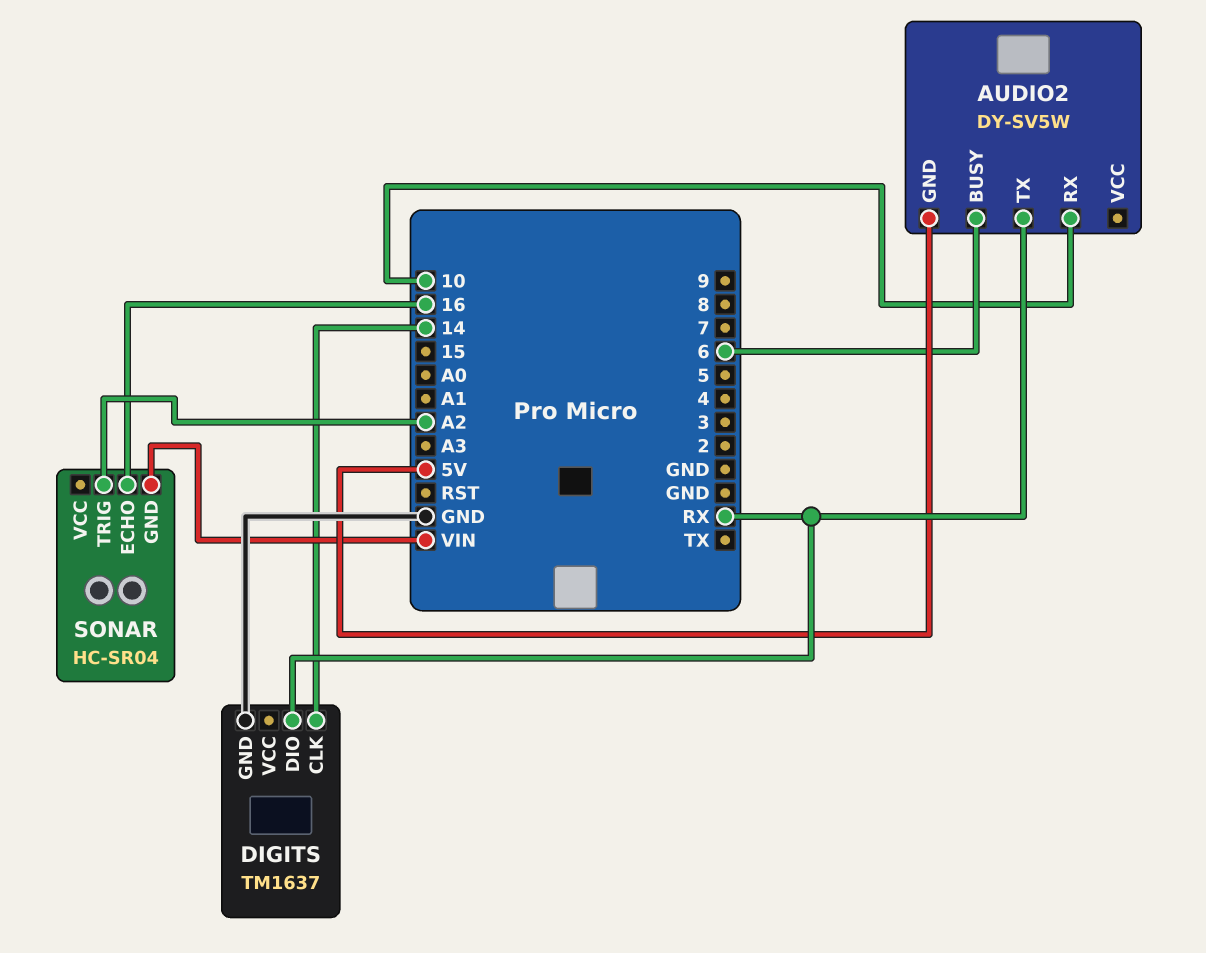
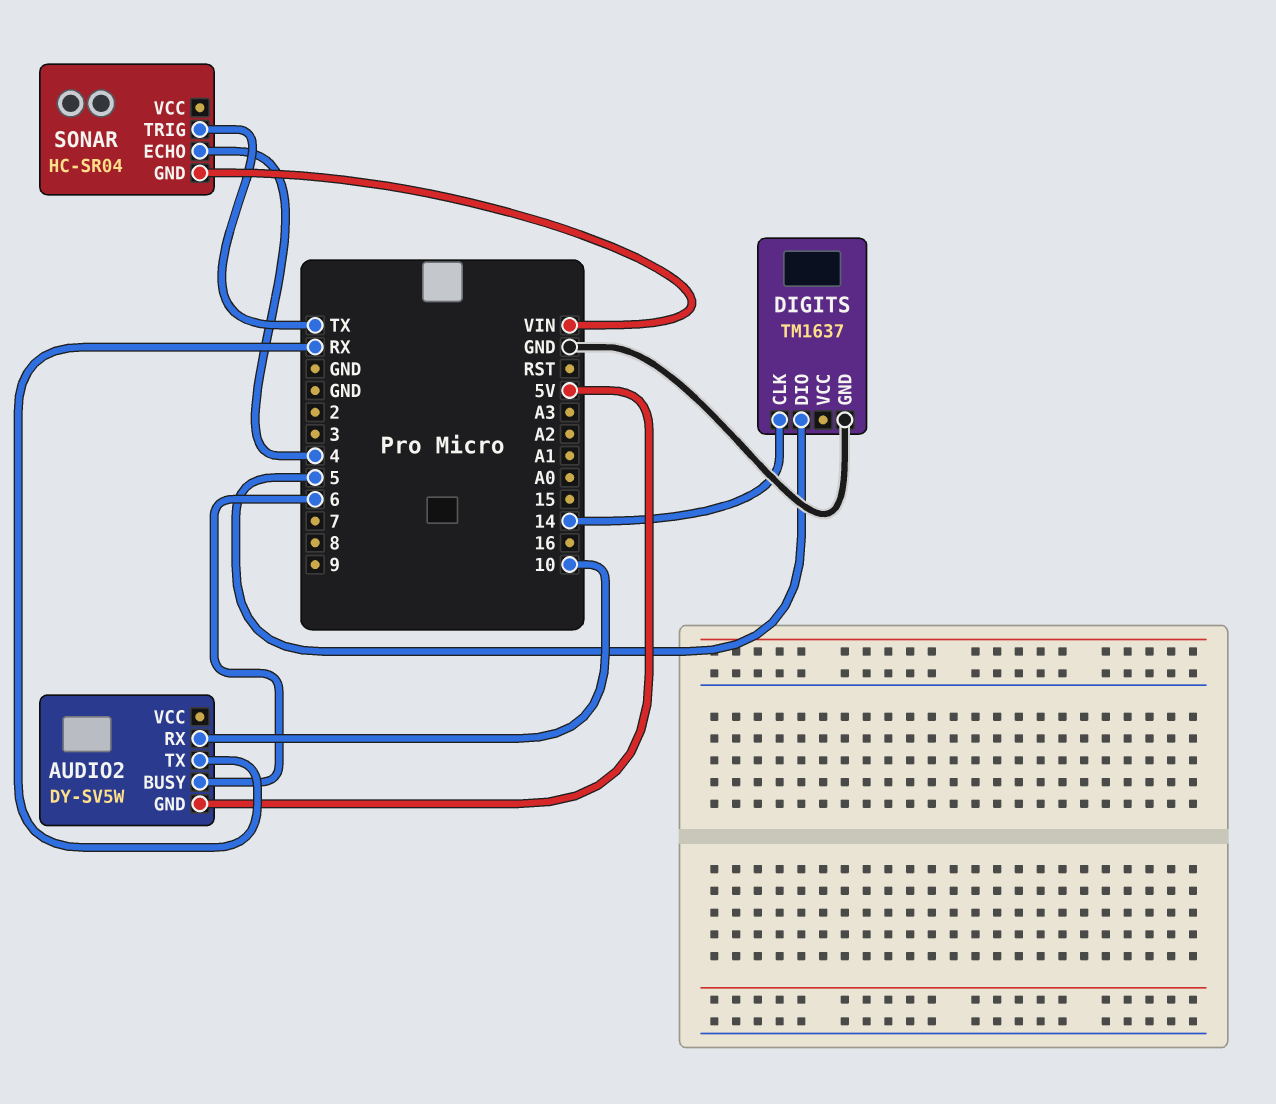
DIGITS pin DIO: RX -> 5
SONAR pin ECHO: 16 -> 4
SONAR pin TRIG: A2 -> TX

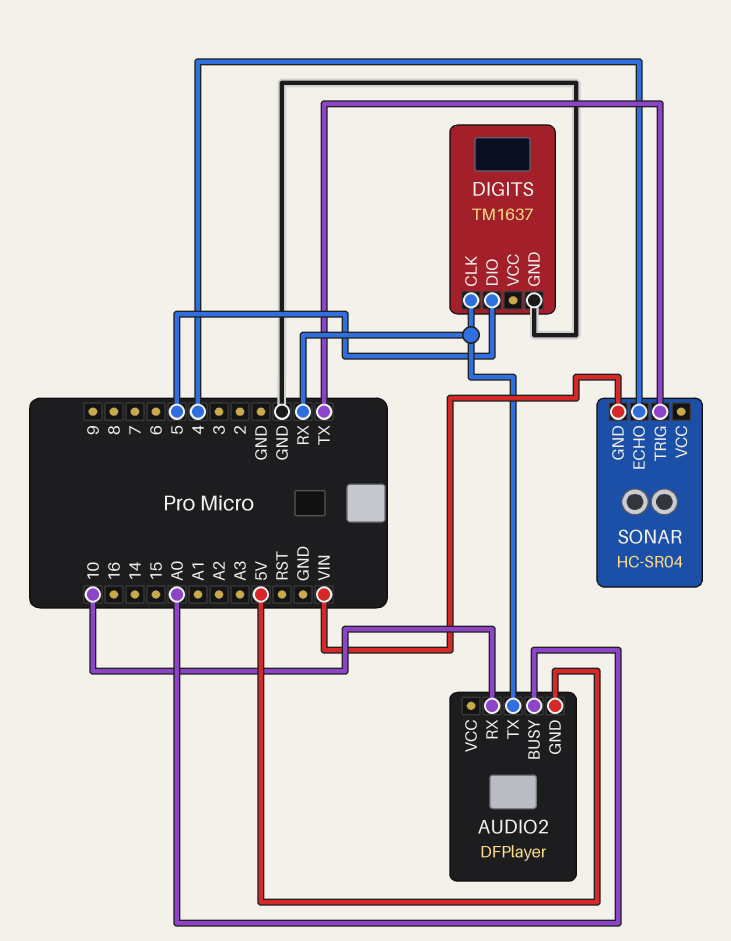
AUDIO2: DY-SV5W -> DFPlayer
AUDIO2 pin BUSY: 6 -> A0
DIGITS pin CLK: 14 -> RX

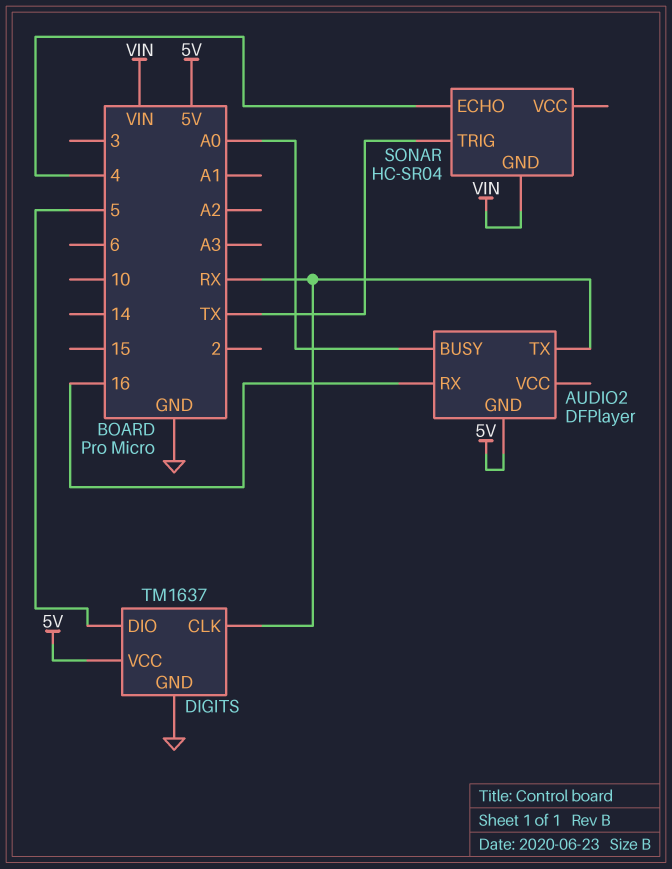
AUDIO2 pin RX: 10 -> 16
DIGITS pin VCC: none -> 5V

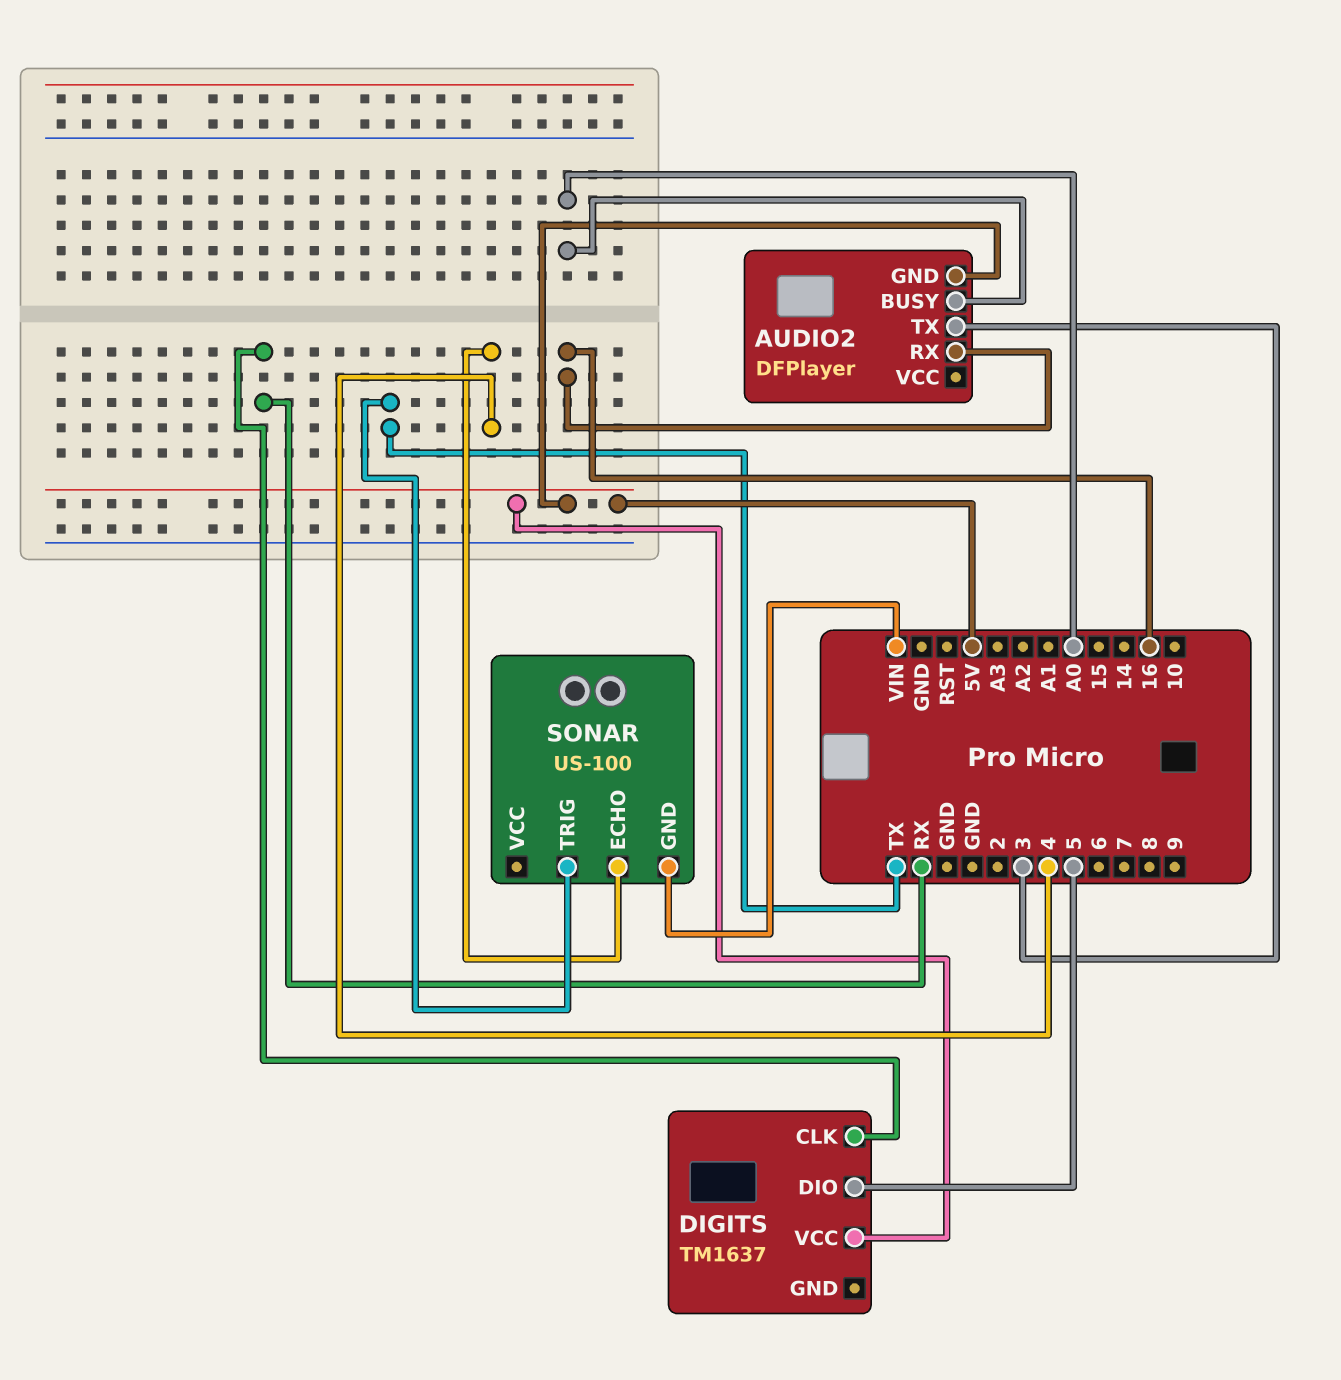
AUDIO2 pin TX: RX -> 3
DIGITS pin GND: GND -> none
SONAR: HC-SR04 -> US-100

